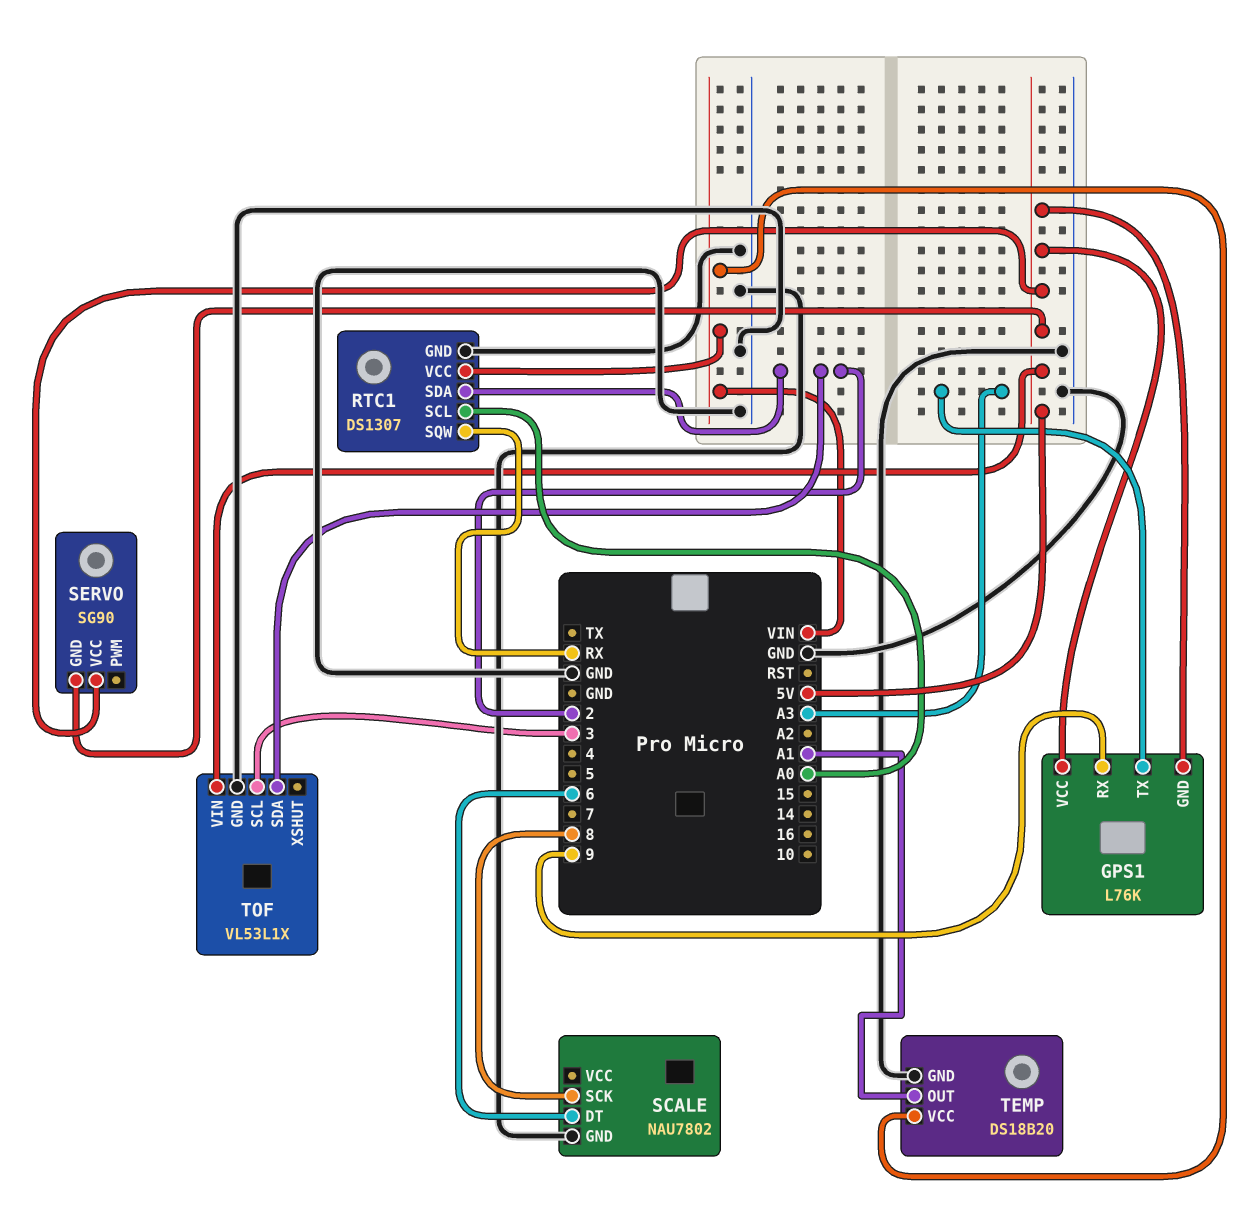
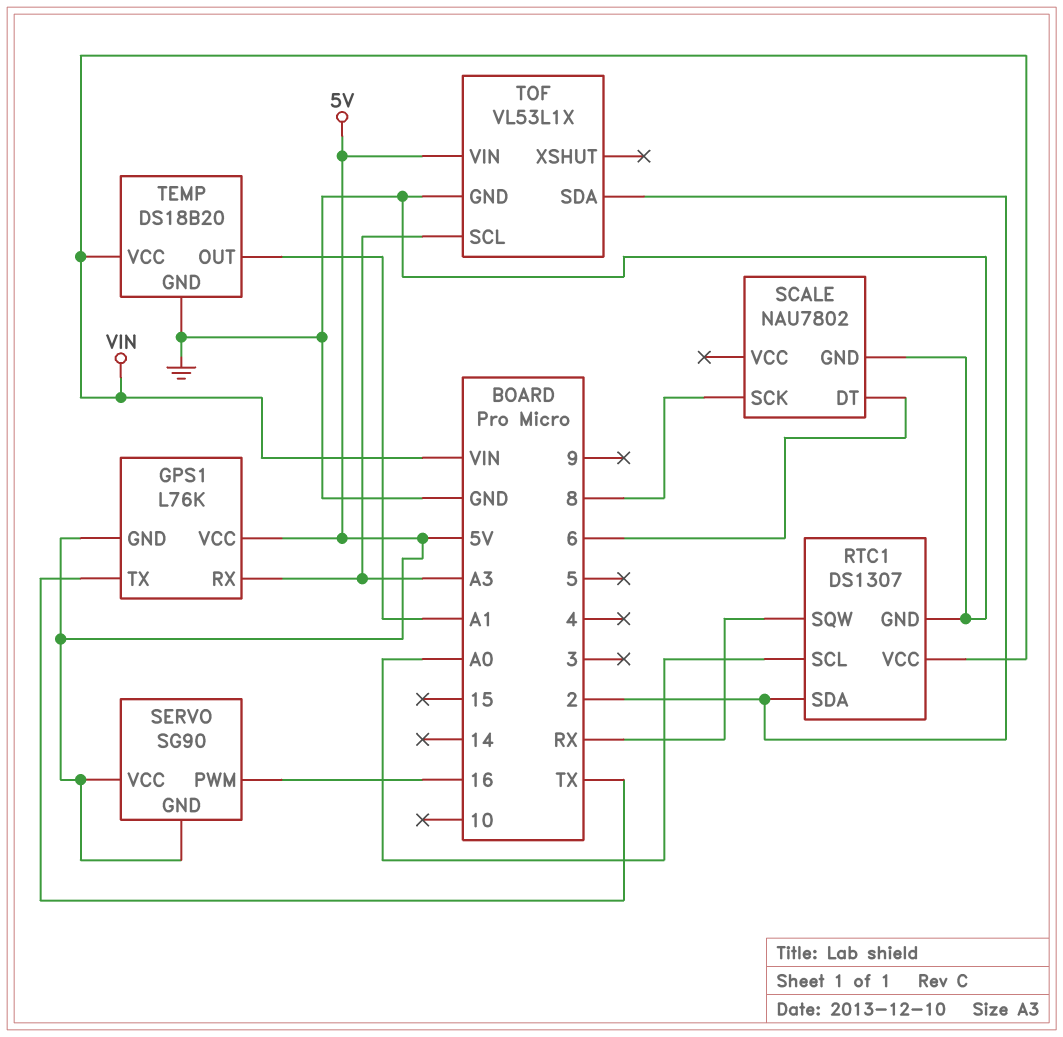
GPS1 pin RX: 9 -> A3
GPS1 pin TX: A3 -> TX
SERVO pin PWM: none -> 16
TOF pin SCL: 3 -> A3

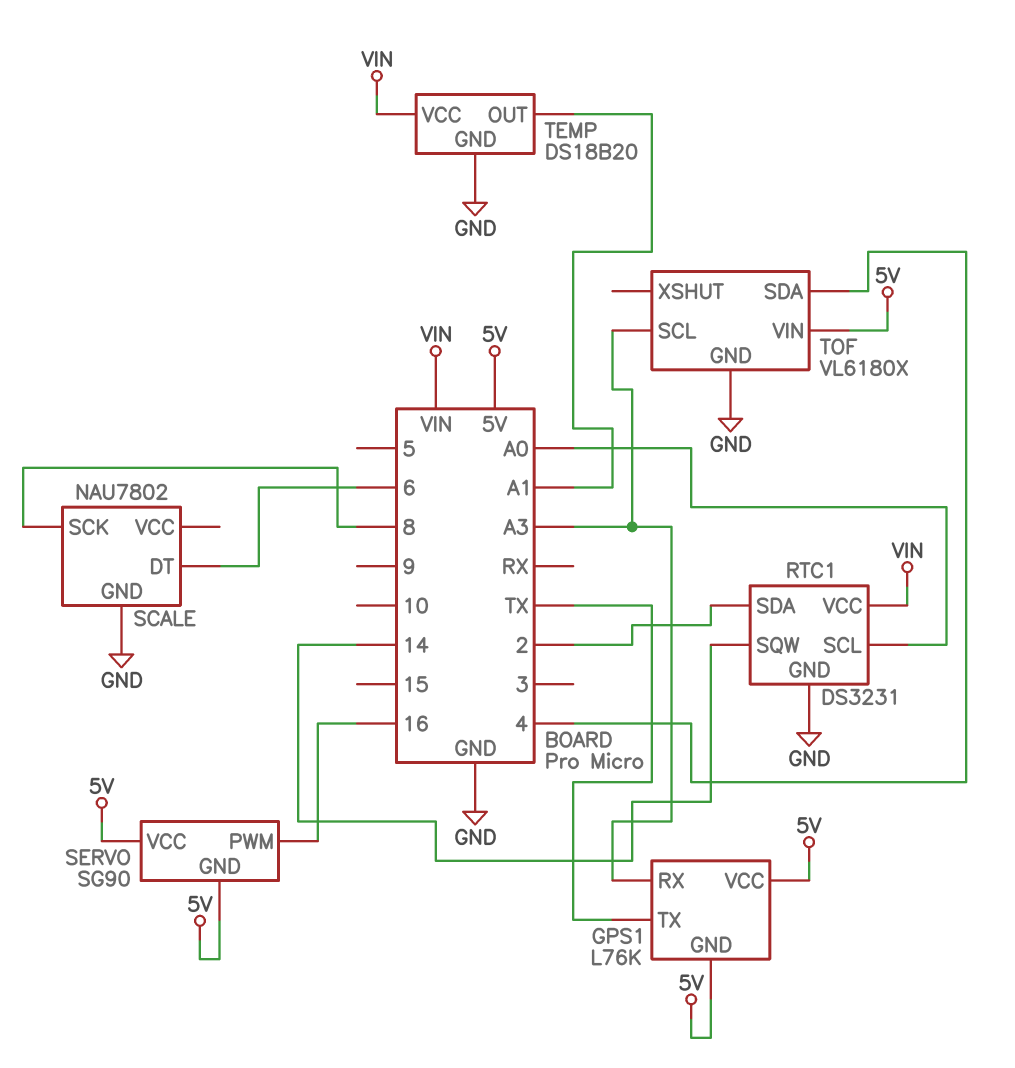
RTC1: DS1307 -> DS3231
RTC1 pin SQW: RX -> 14
TOF: VL53L1X -> VL6180X
TOF pin SDA: 2 -> 4

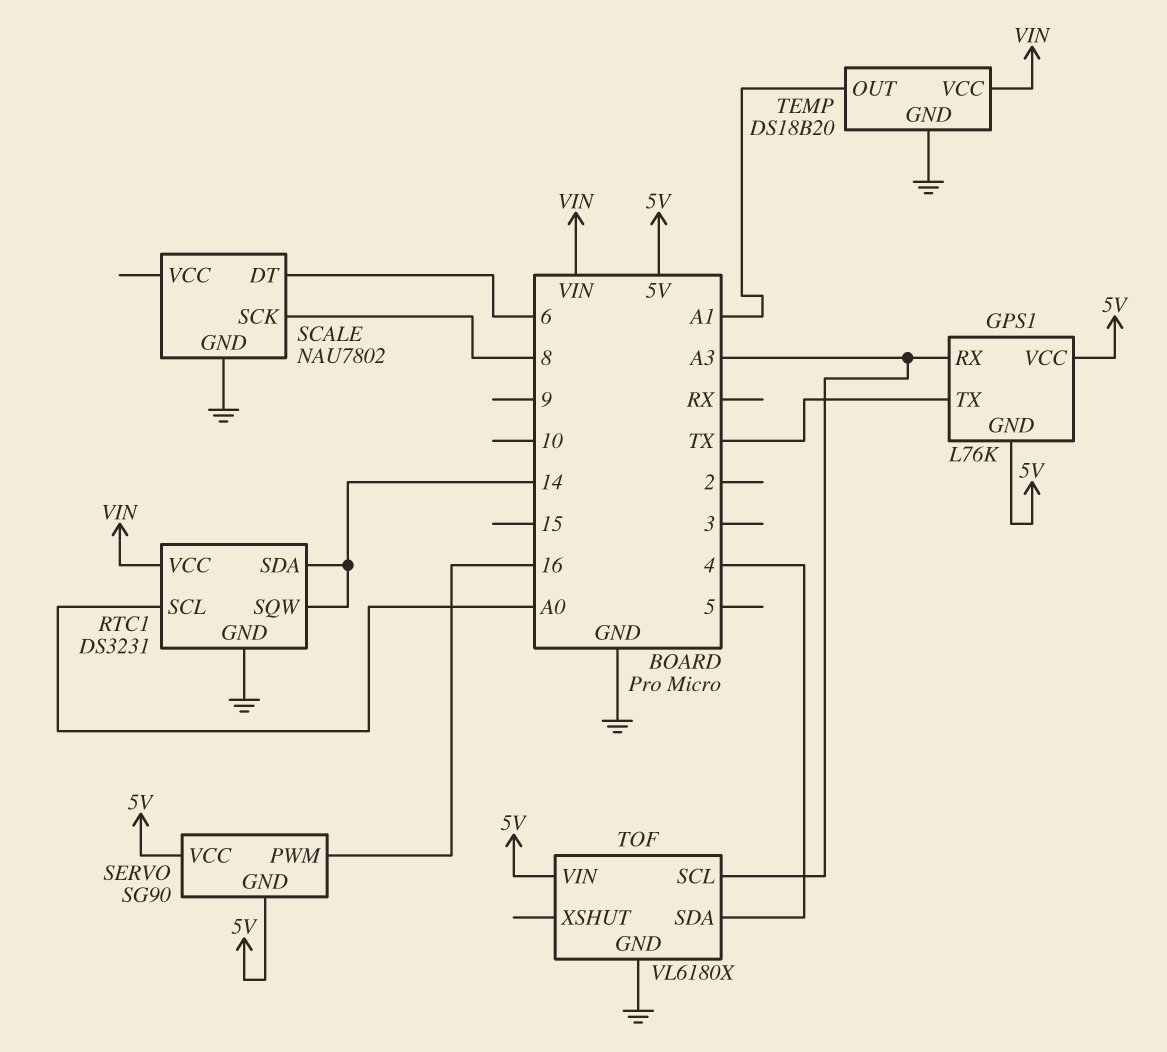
RTC1 pin SDA: 2 -> 14

